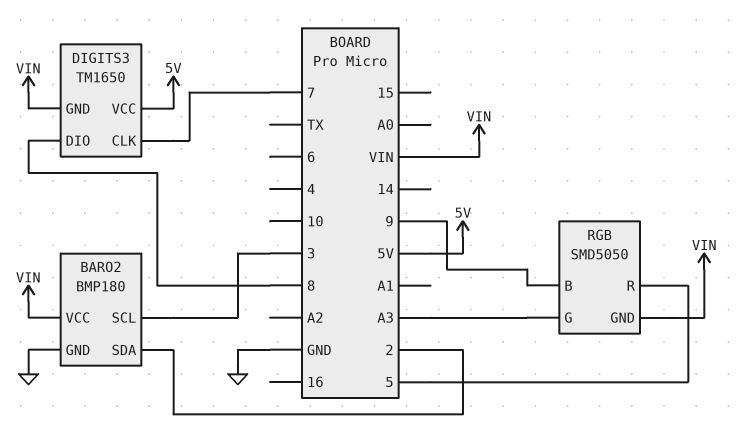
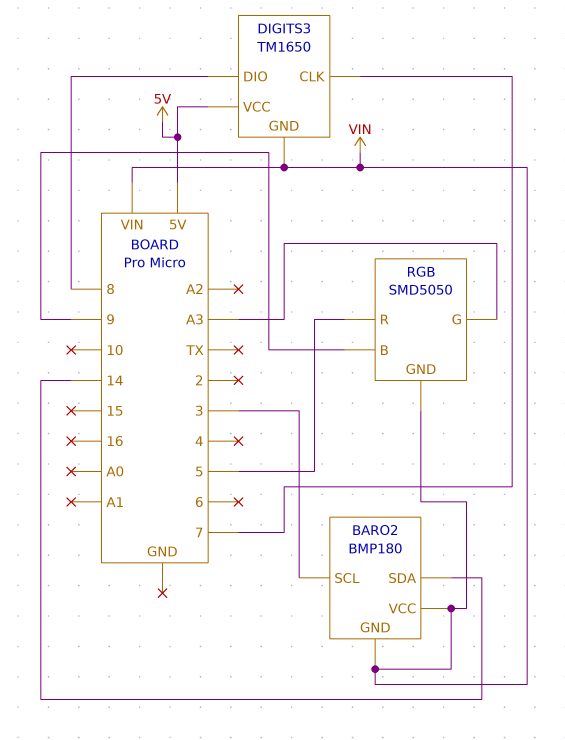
BARO2 pin GND: GND -> VIN
BARO2 pin SDA: 2 -> 14

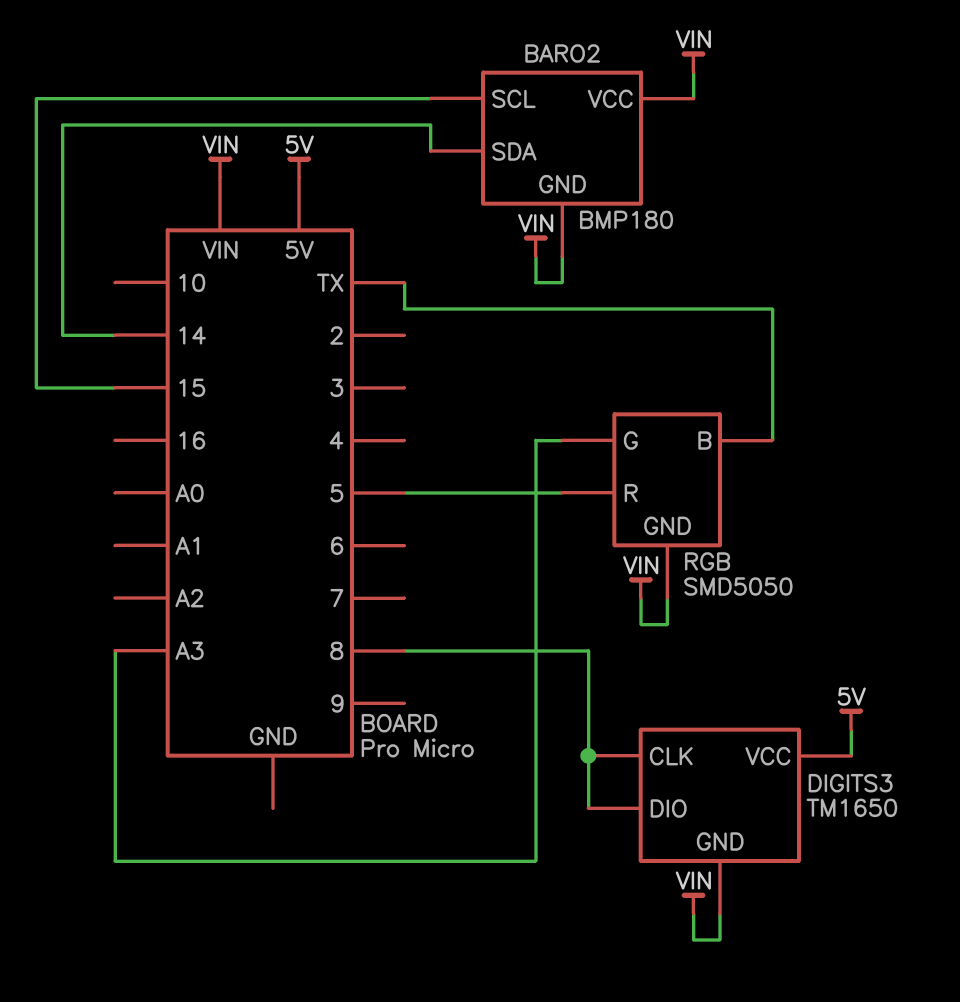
BARO2 pin SCL: 3 -> 15
DIGITS3 pin CLK: 7 -> 8
RGB pin B: 9 -> TX

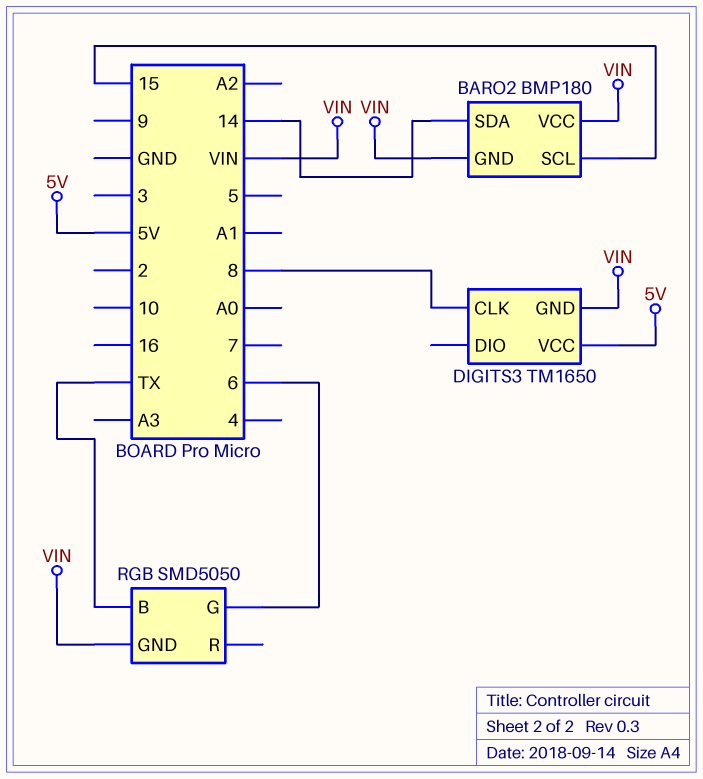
DIGITS3 pin DIO: 8 -> none
RGB pin G: A3 -> 6
RGB pin R: 5 -> none

